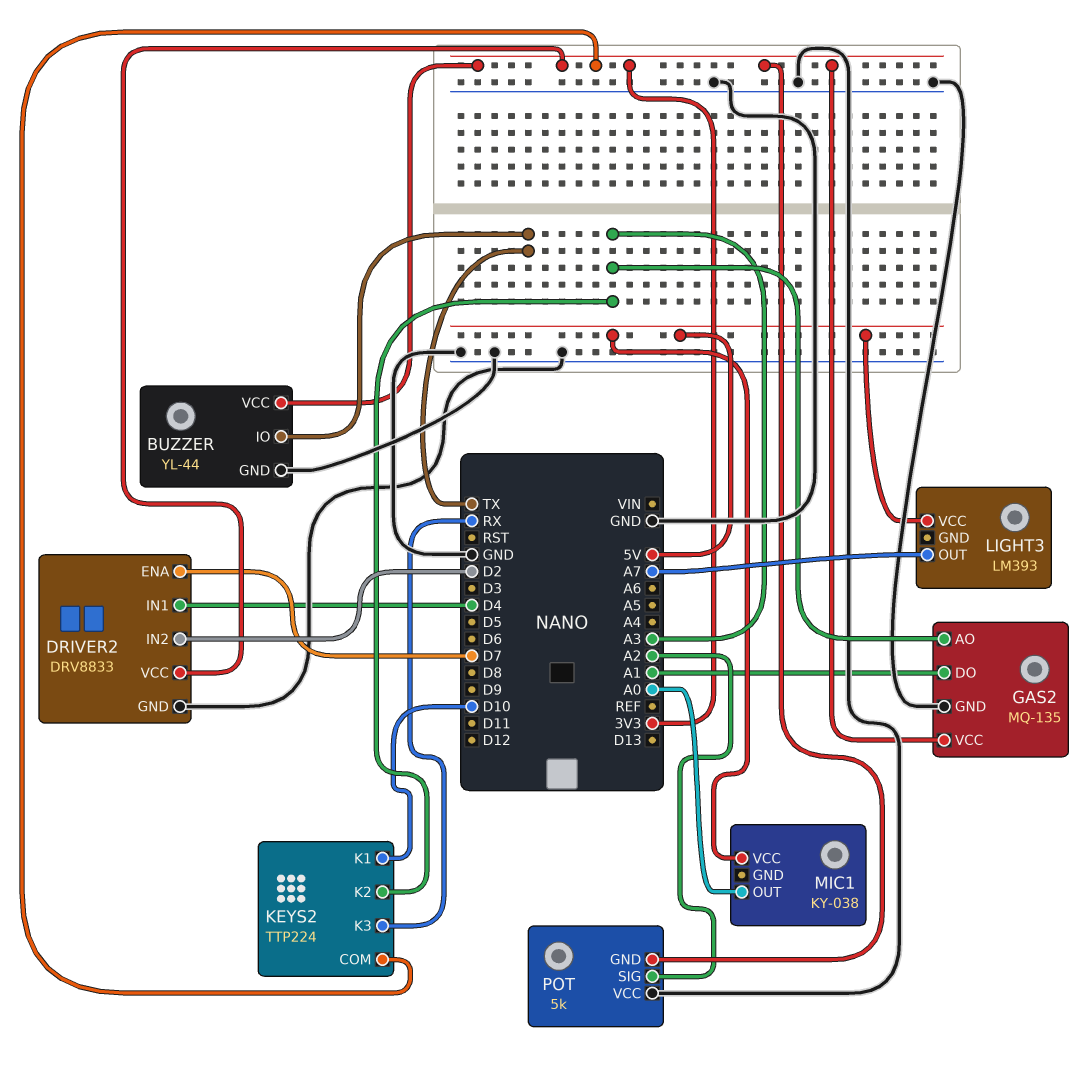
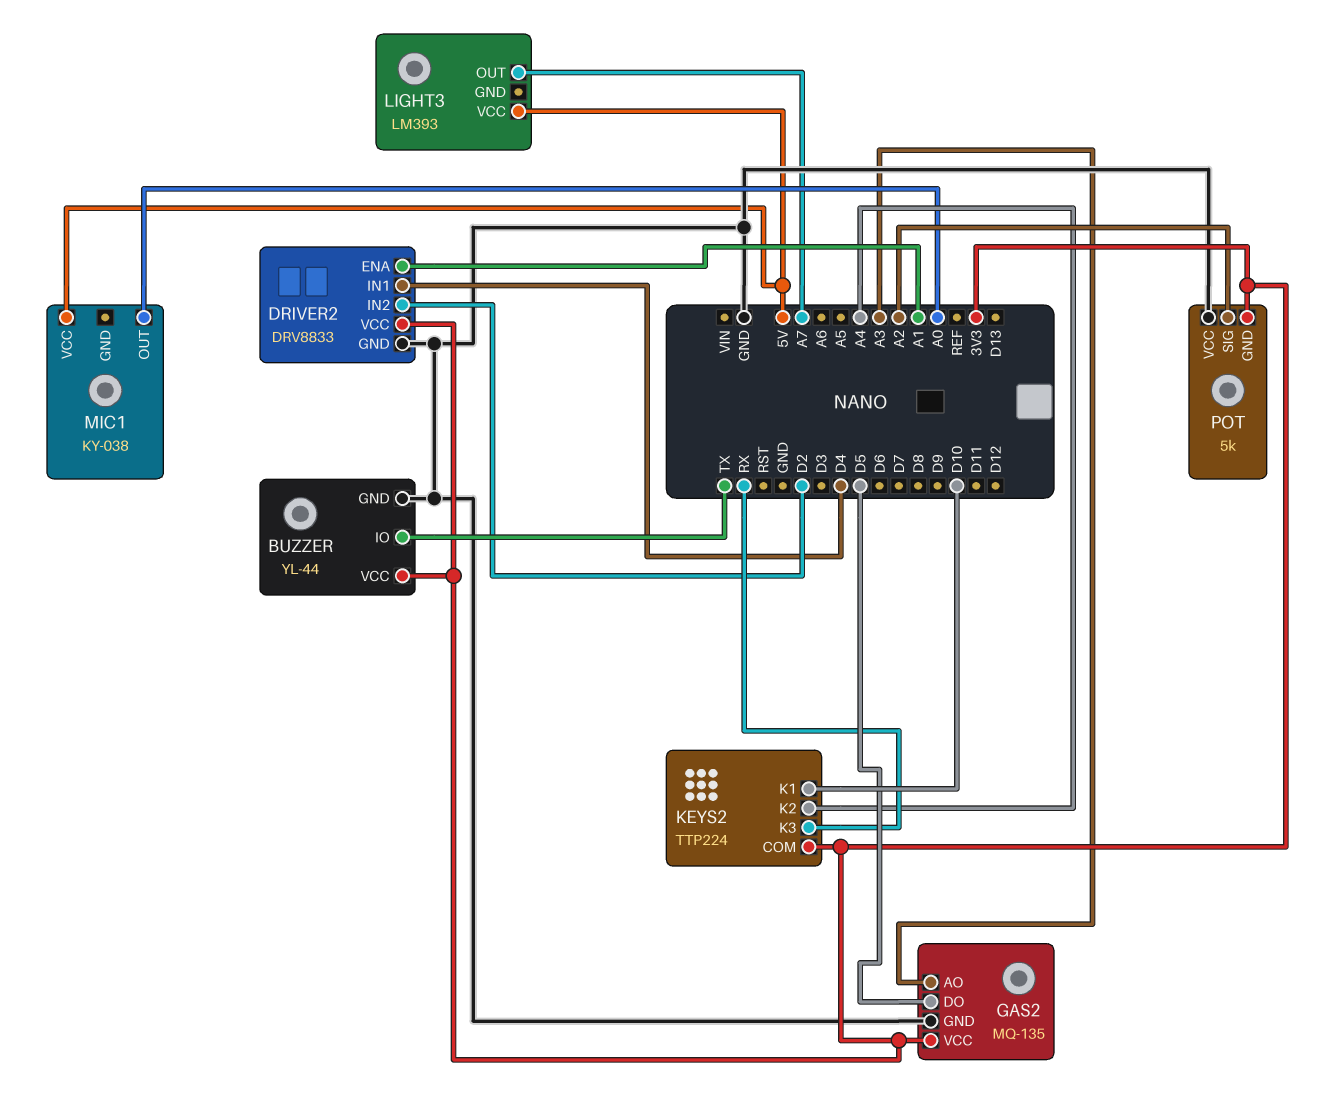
DRIVER2 pin ENA: D7 -> A1
GAS2 pin DO: A1 -> D5
KEYS2 pin K2: A3 -> A4

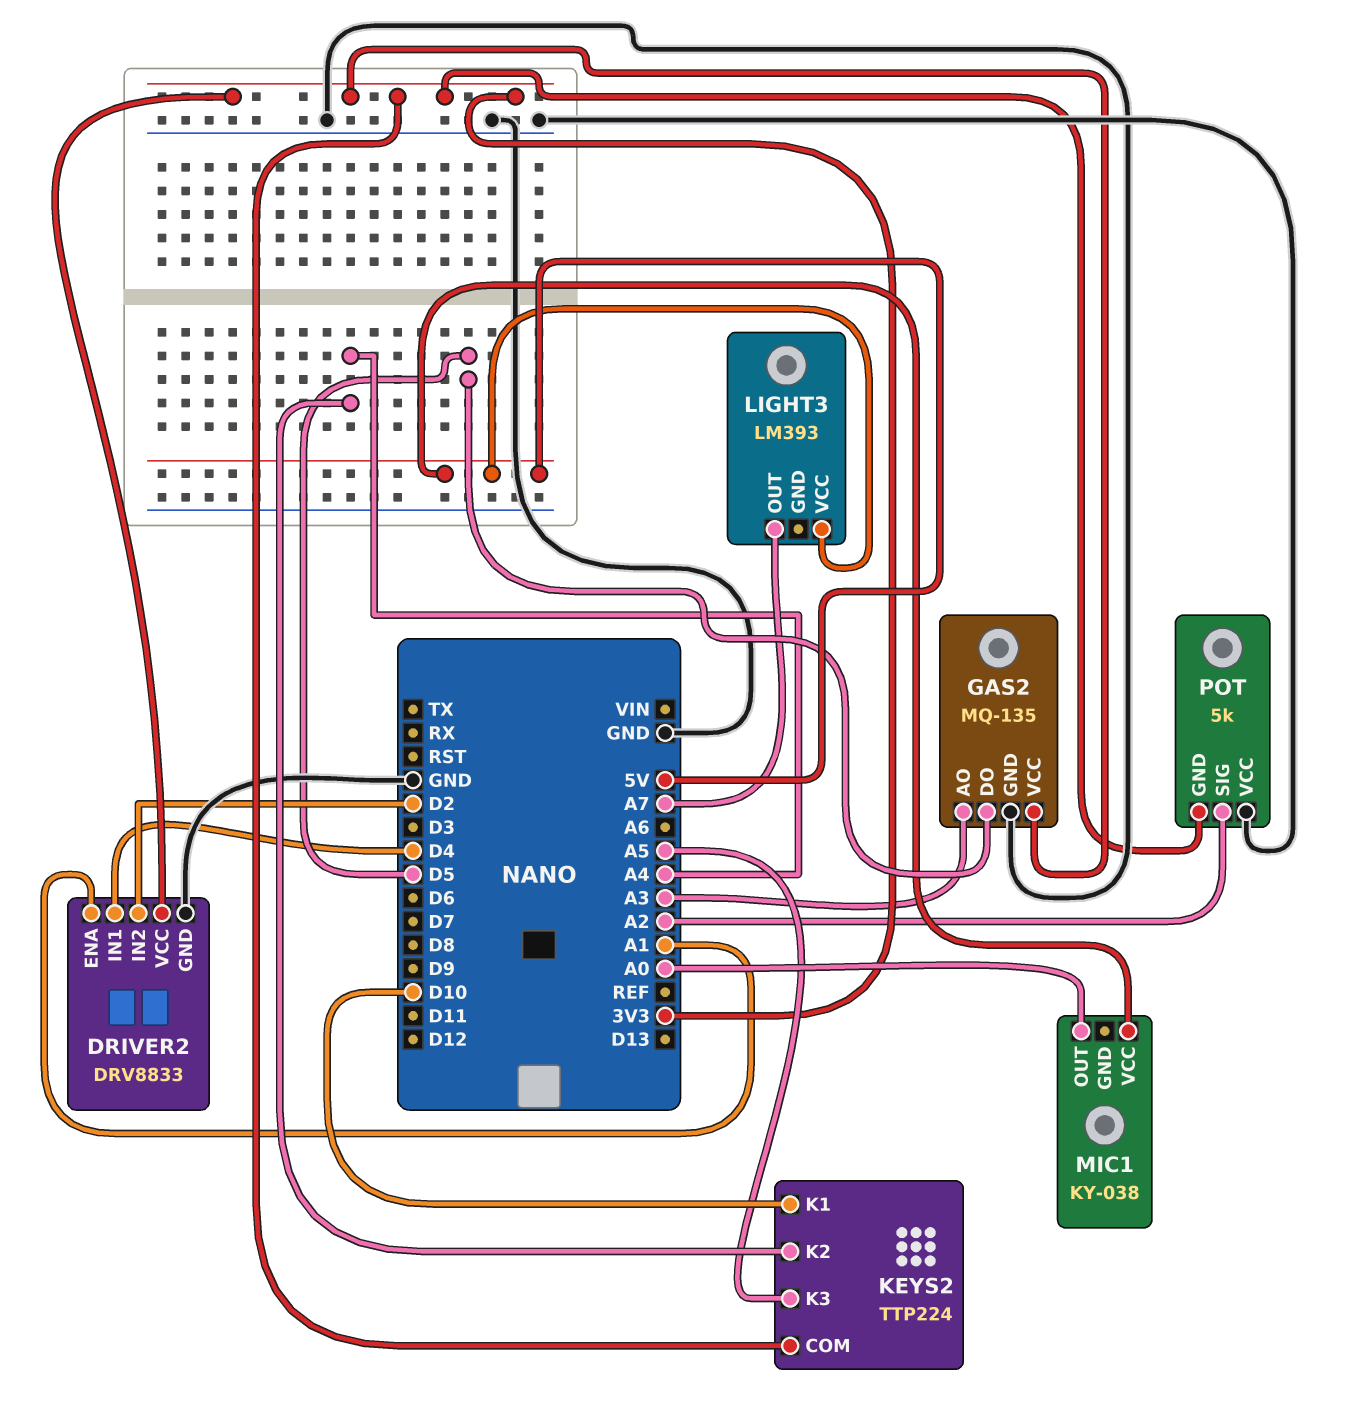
BUZZER: YL-44 -> none
BUZZER pin GND: GND -> none
BUZZER pin IO: TX -> none
BUZZER pin VCC: 3V3 -> none
KEYS2 pin K3: RX -> A5

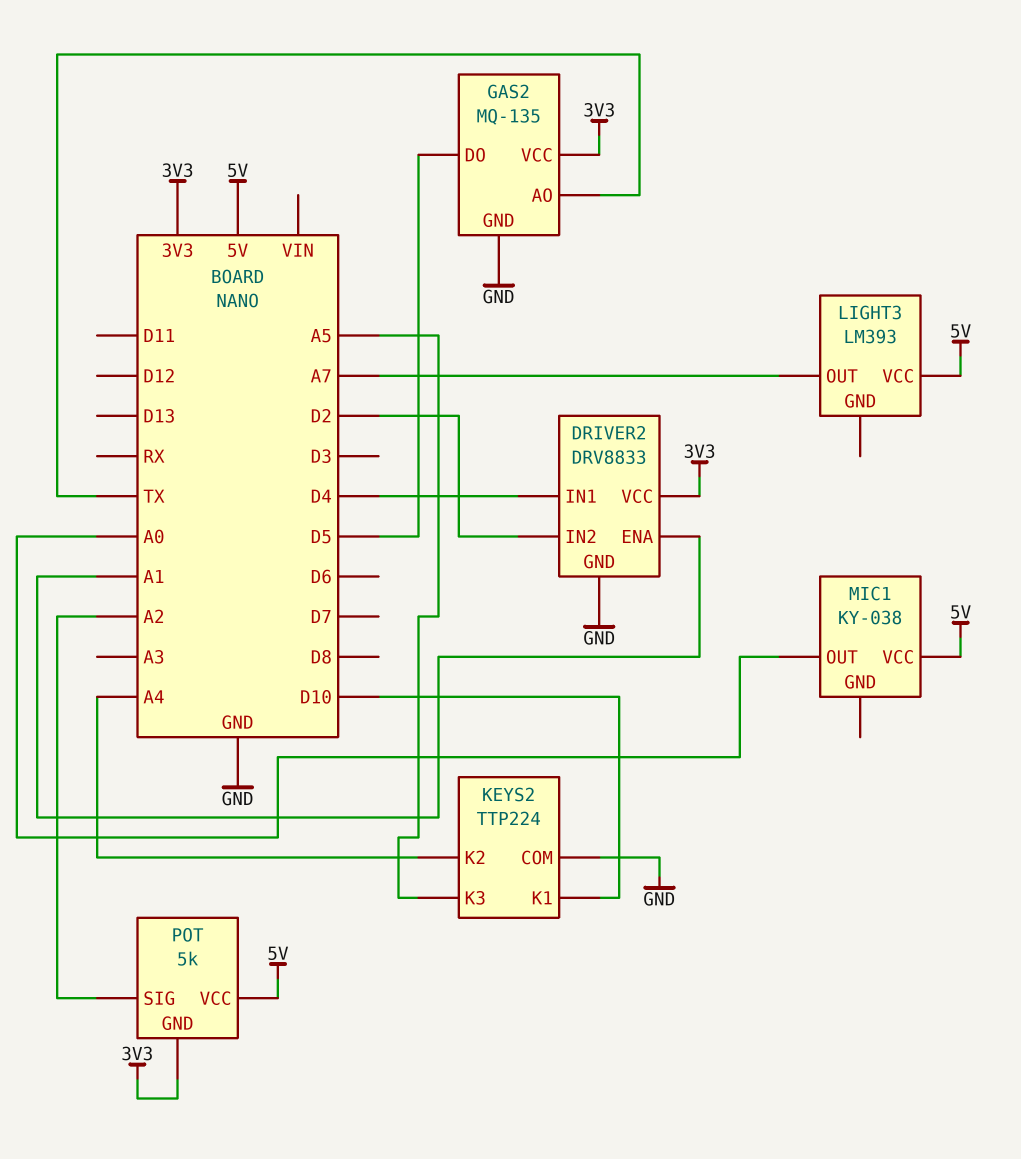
GAS2 pin AO: A3 -> TX
KEYS2 pin COM: 3V3 -> GND
POT pin VCC: GND -> 5V

